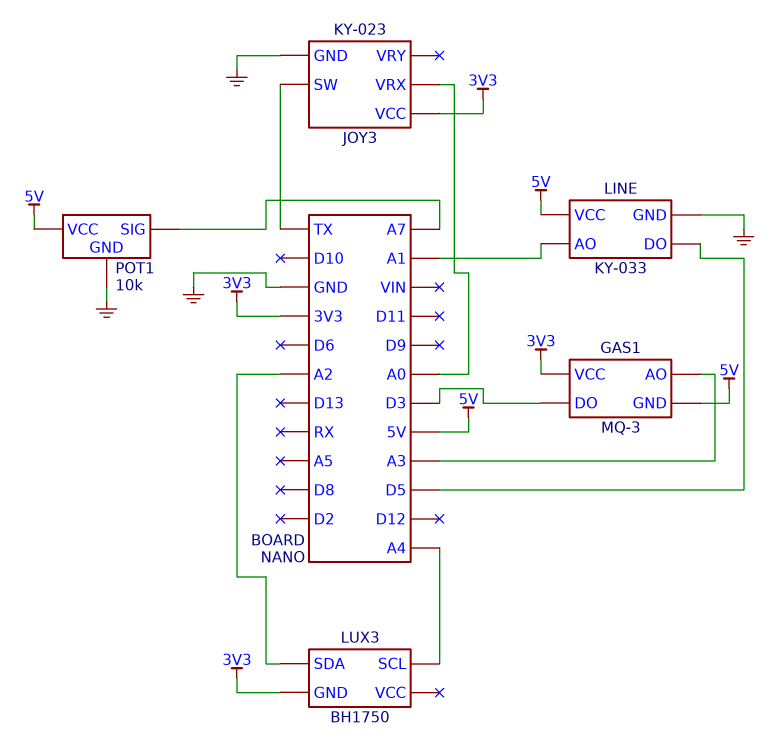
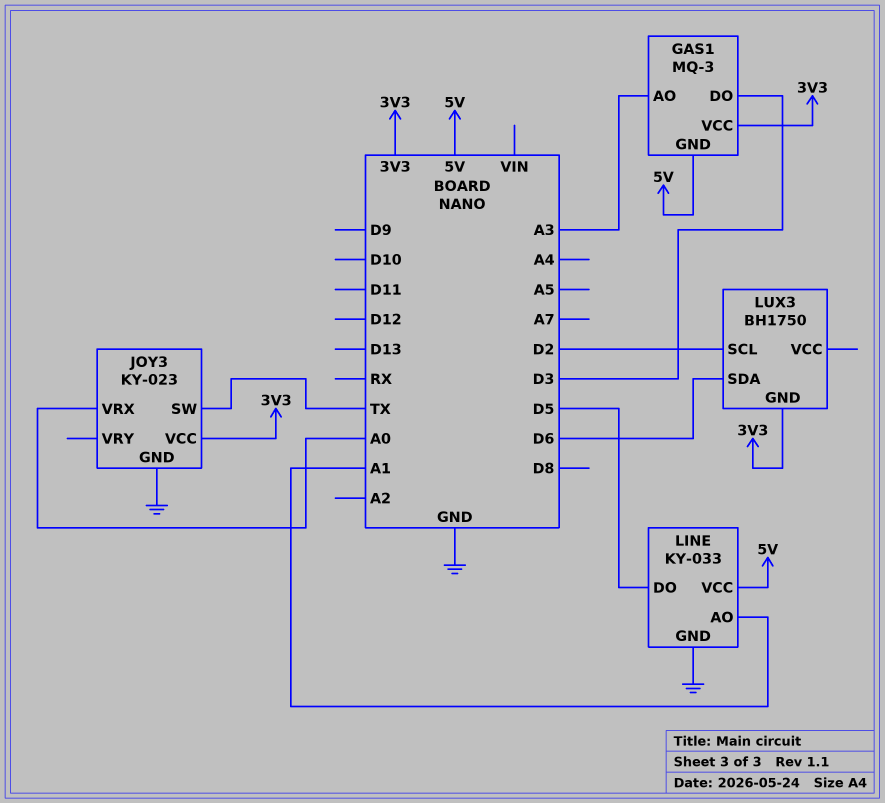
LUX3 pin SCL: A4 -> D2
LUX3 pin SDA: A2 -> D6
POT1: 10k -> none
POT1 pin GND: GND -> none
POT1 pin SIG: A7 -> none
POT1 pin VCC: 5V -> none

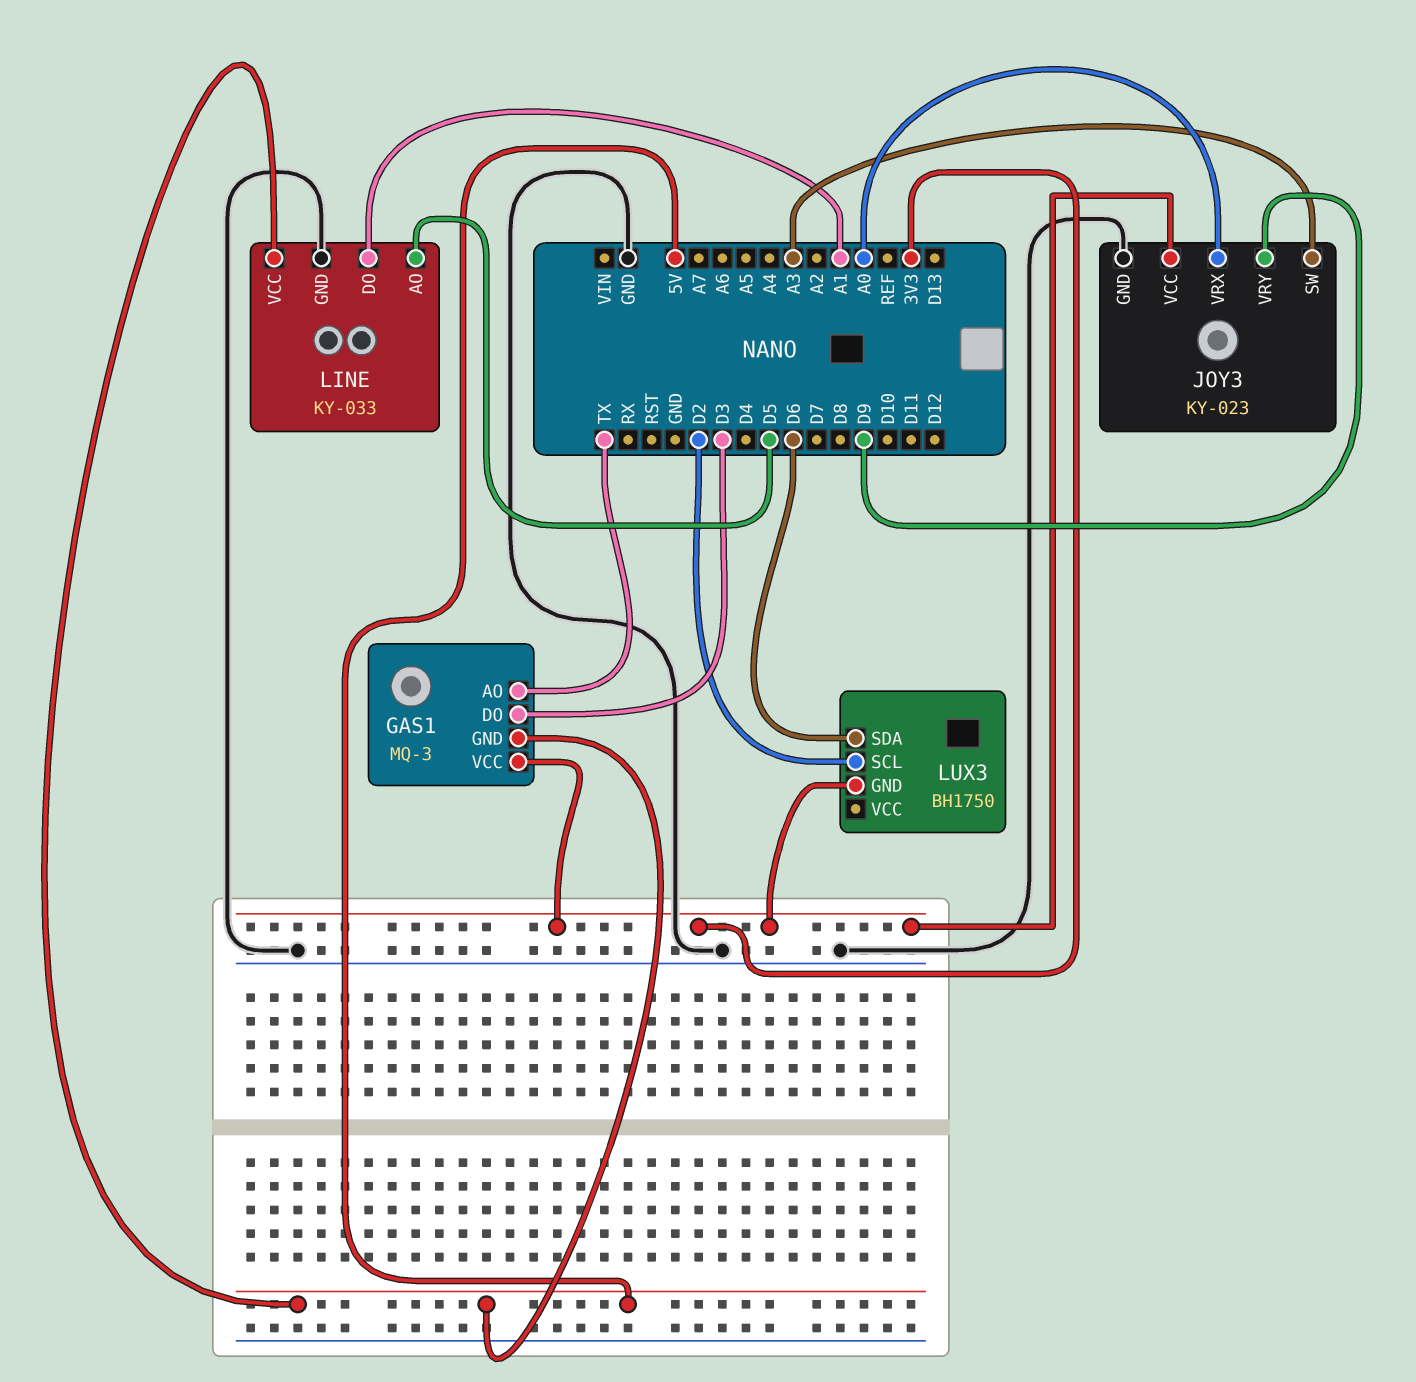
GAS1 pin AO: A3 -> TX
JOY3 pin SW: TX -> A3
JOY3 pin VRY: none -> D9
LINE pin AO: A1 -> D5
LINE pin DO: D5 -> A1

